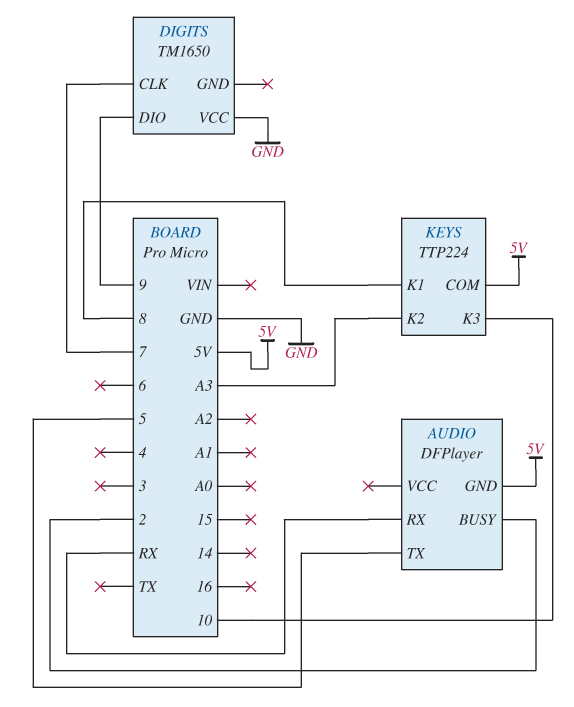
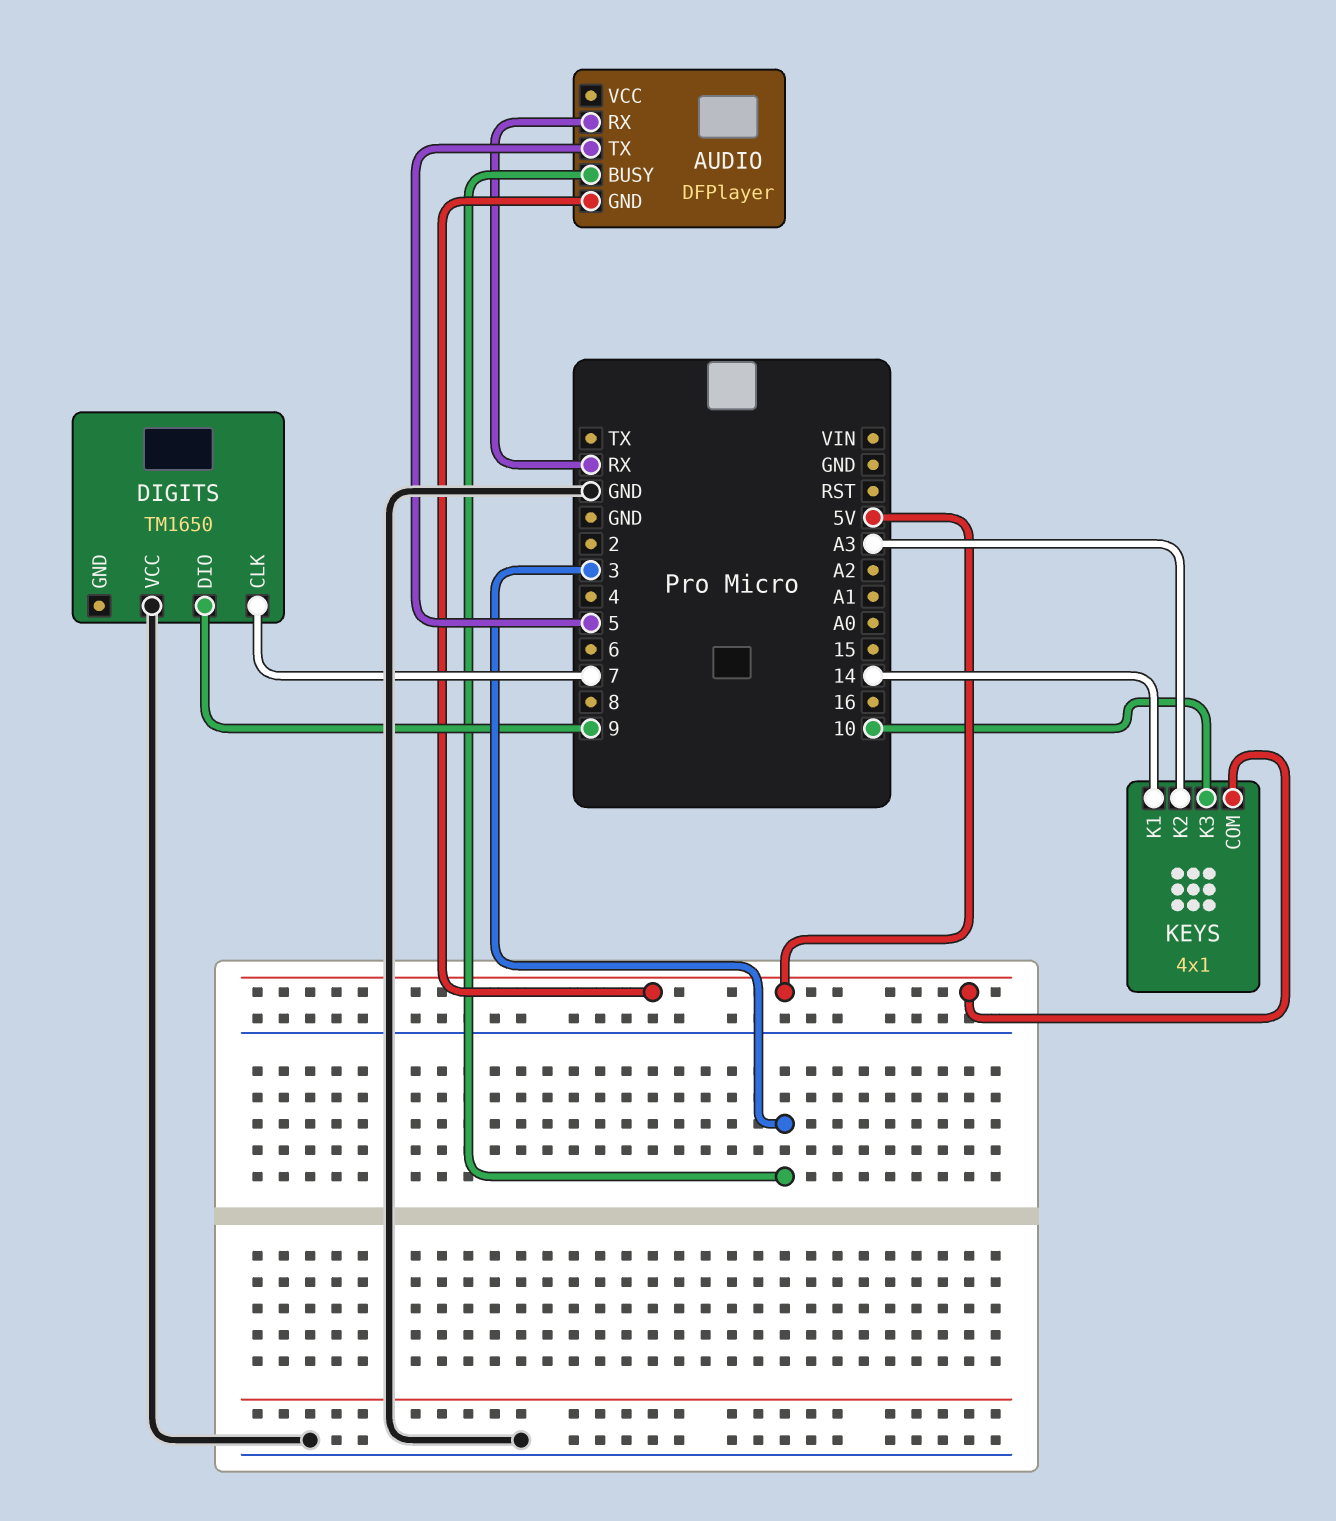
AUDIO pin BUSY: 2 -> 3
KEYS: TTP224 -> 4x1
KEYS pin K1: 8 -> 14

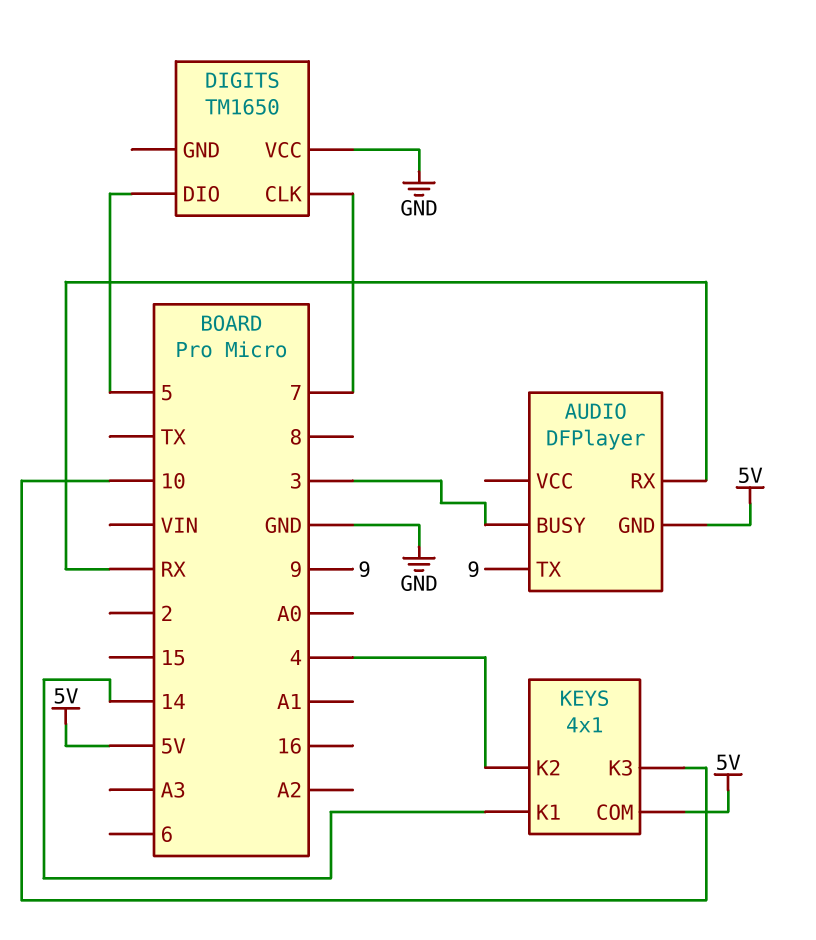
AUDIO pin TX: 5 -> 9
DIGITS pin DIO: 9 -> 5
KEYS pin K2: A3 -> 4

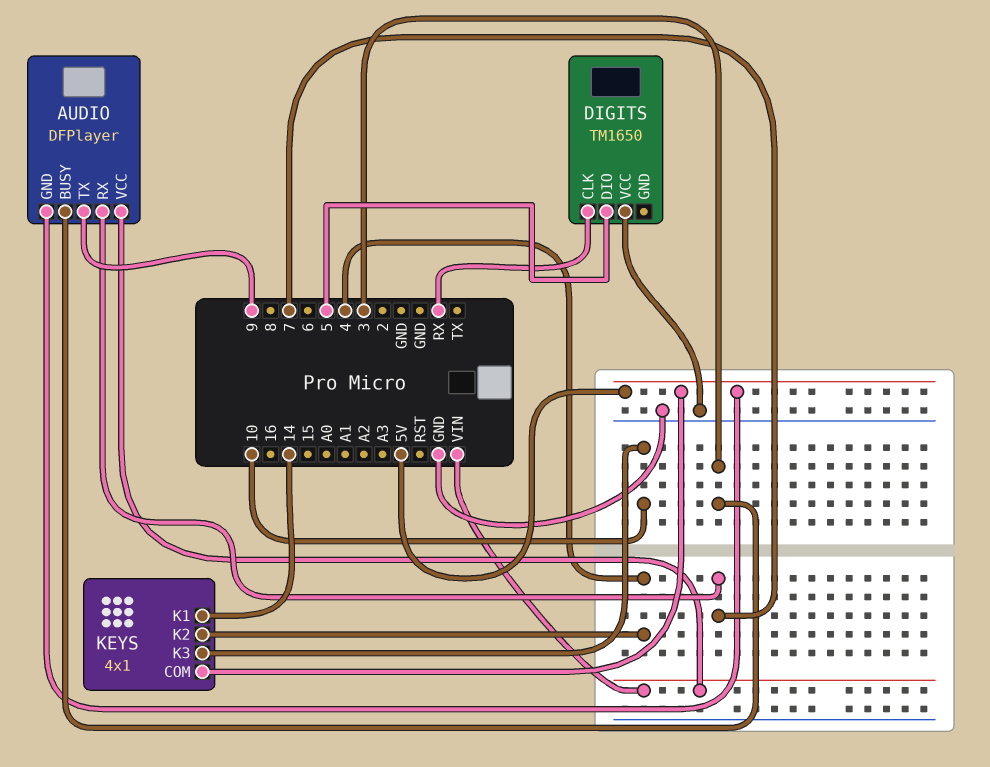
AUDIO pin RX: RX -> 7
AUDIO pin VCC: none -> VIN
DIGITS pin CLK: 7 -> RX

